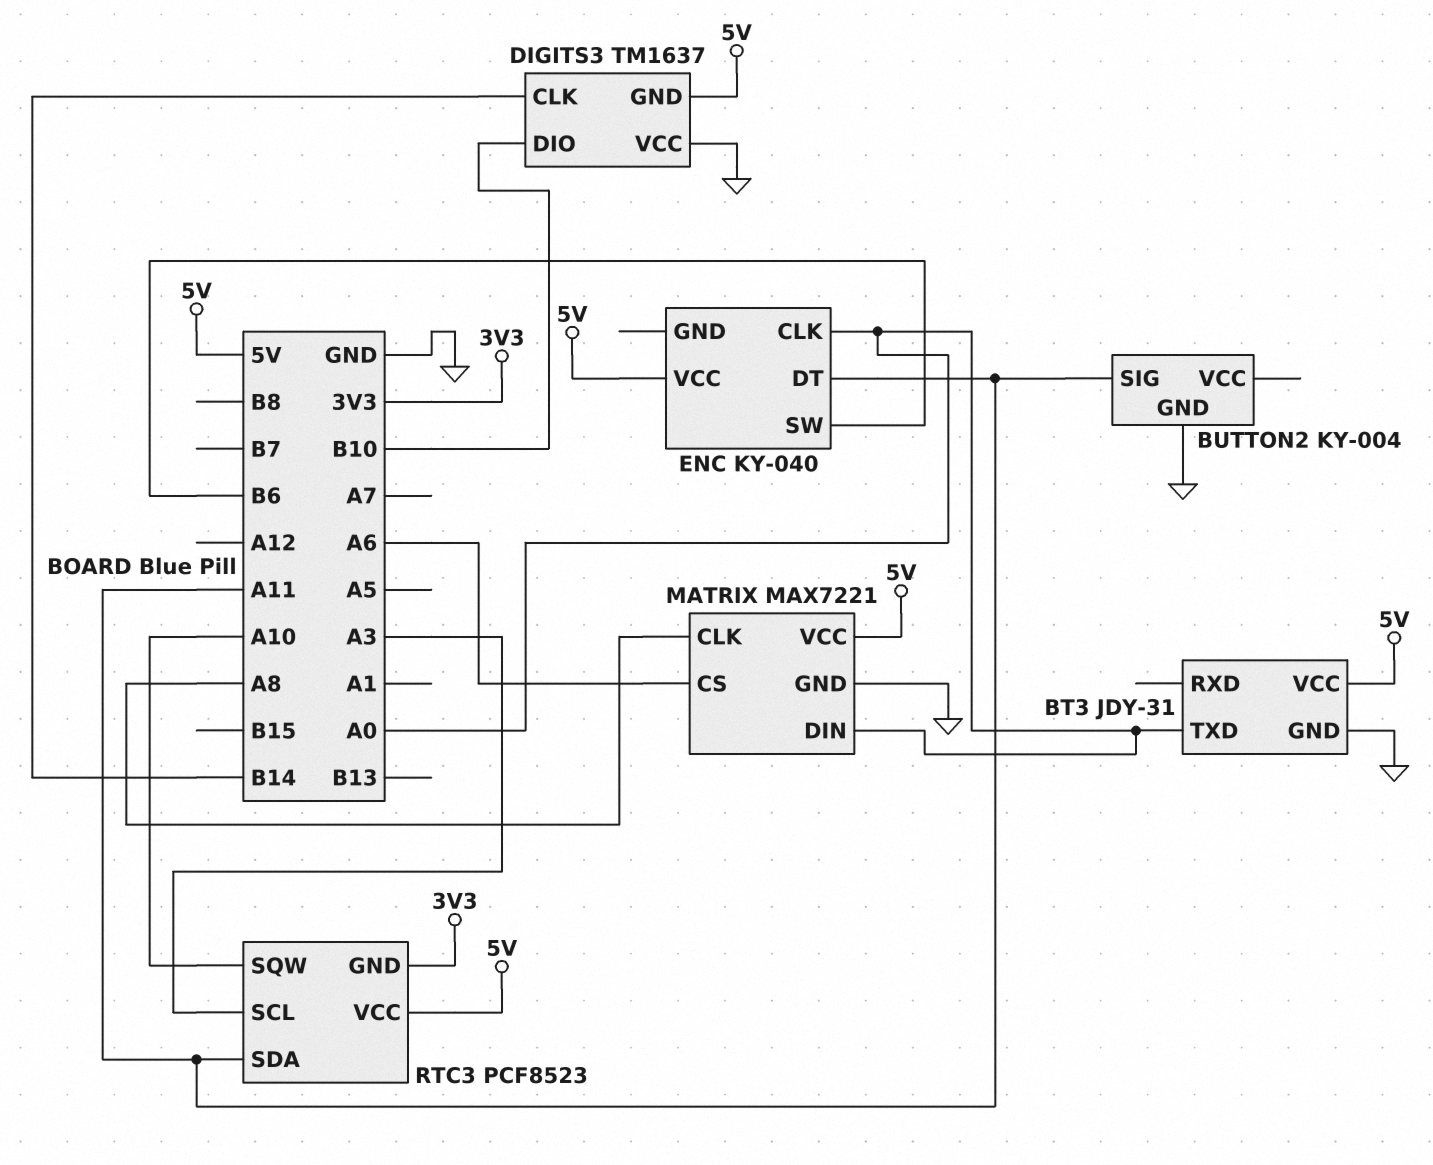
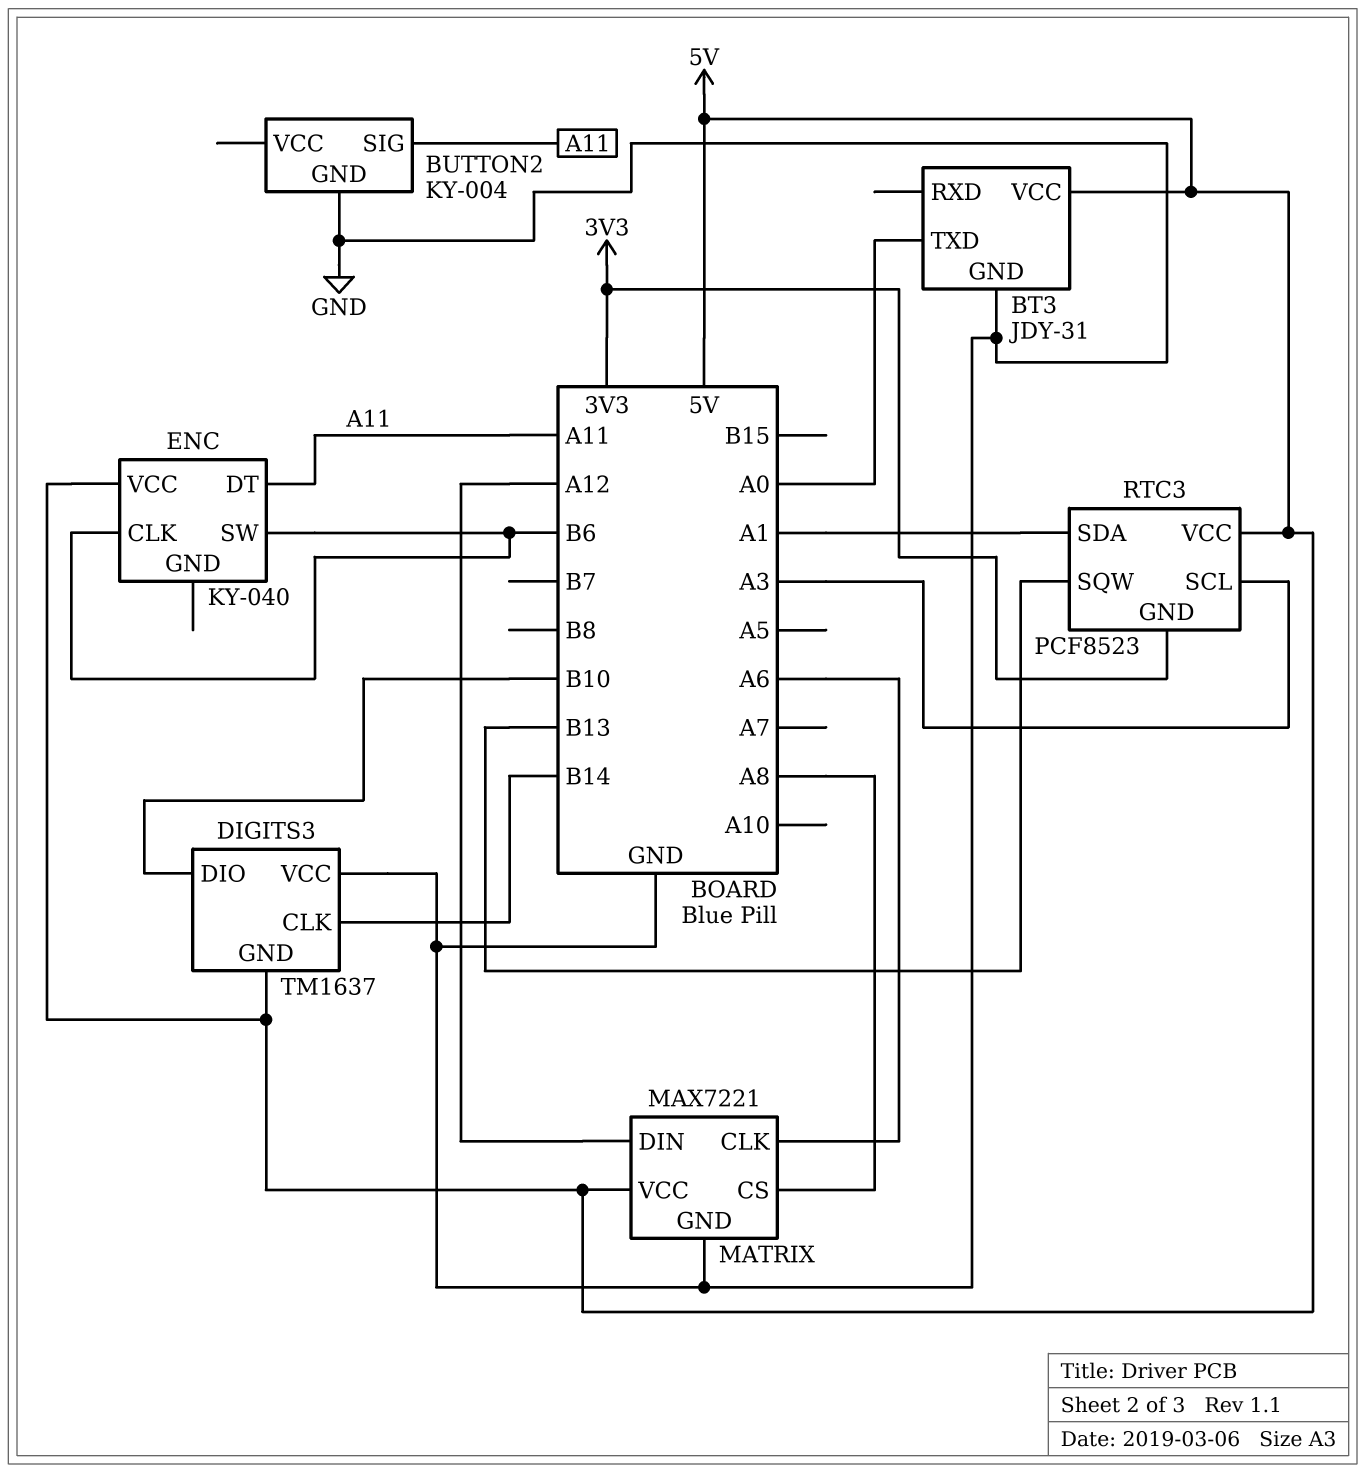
ENC pin CLK: A0 -> B6
MATRIX pin CLK: A8 -> A6
MATRIX pin CS: A6 -> A8
MATRIX pin DIN: A0 -> A12
RTC3 pin SDA: A11 -> A1
RTC3 pin SQW: A10 -> B13

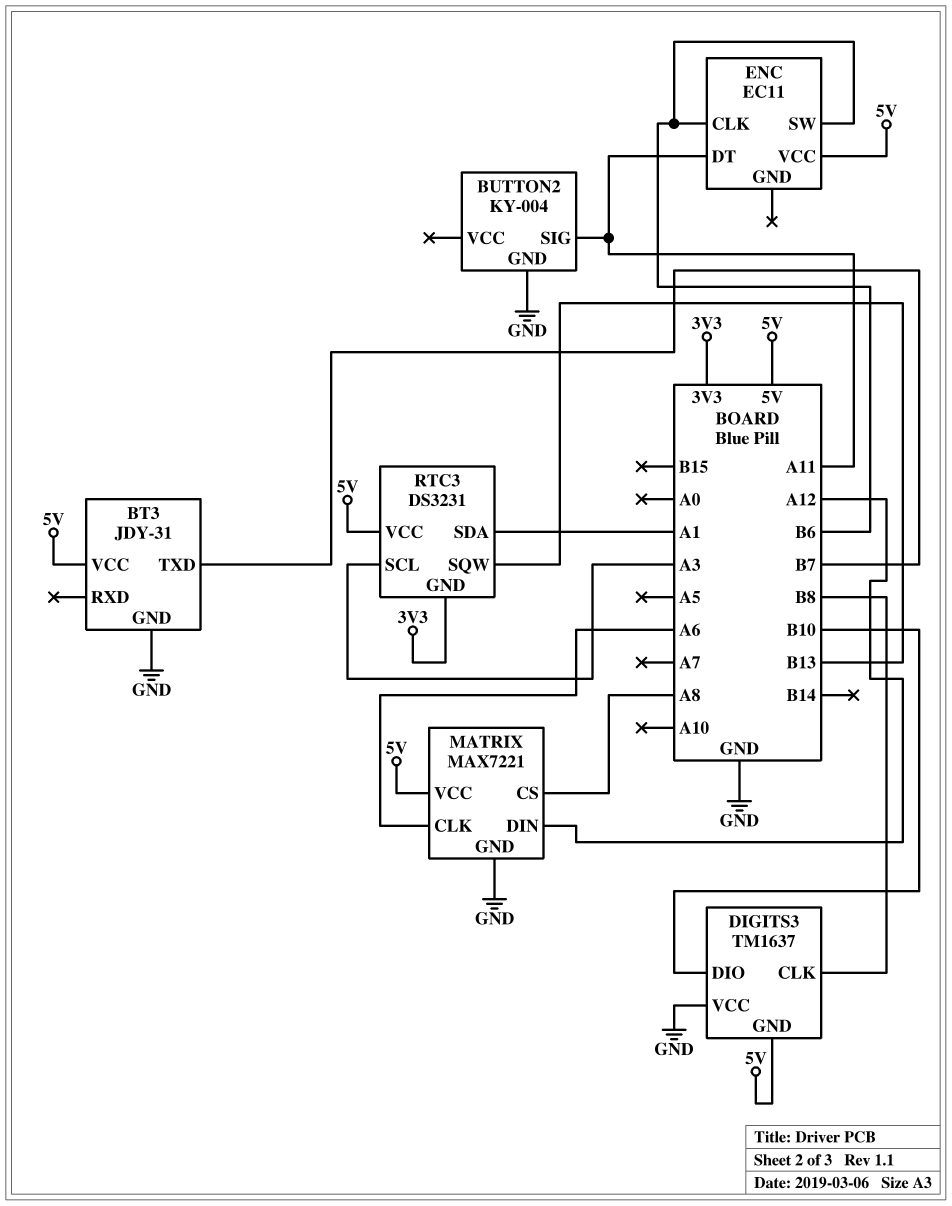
BT3 pin TXD: A0 -> B7
DIGITS3 pin CLK: B14 -> B8
ENC: KY-040 -> EC11
RTC3: PCF8523 -> DS3231

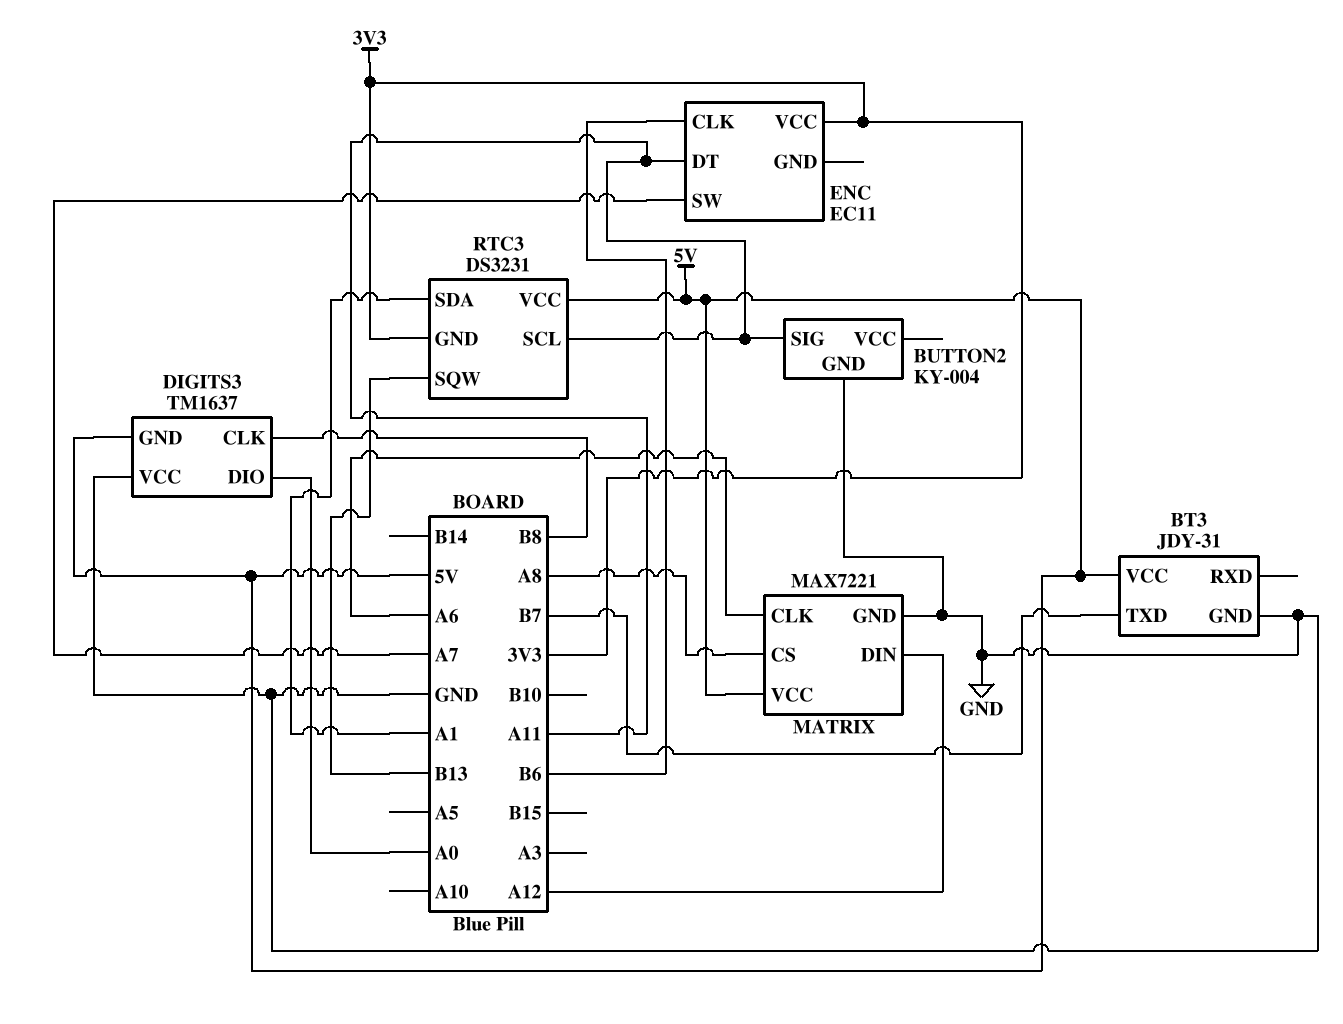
DIGITS3 pin DIO: B10 -> A0
ENC pin SW: B6 -> A7
ENC pin VCC: 5V -> 3V3
RTC3 pin SCL: A3 -> A11

